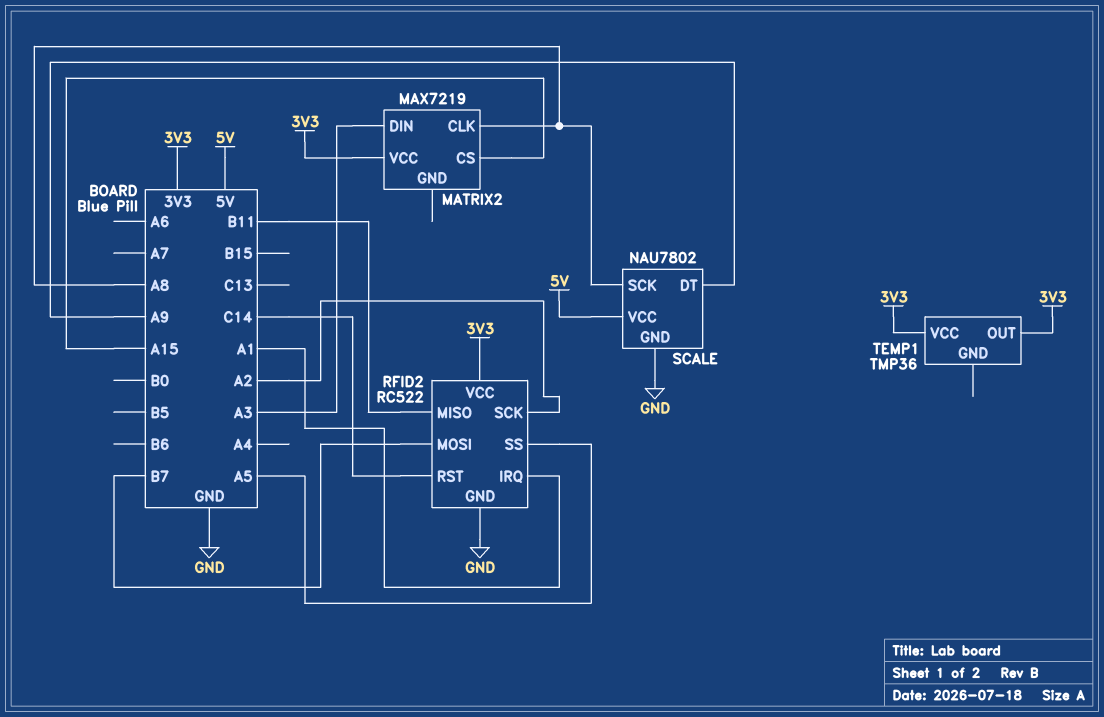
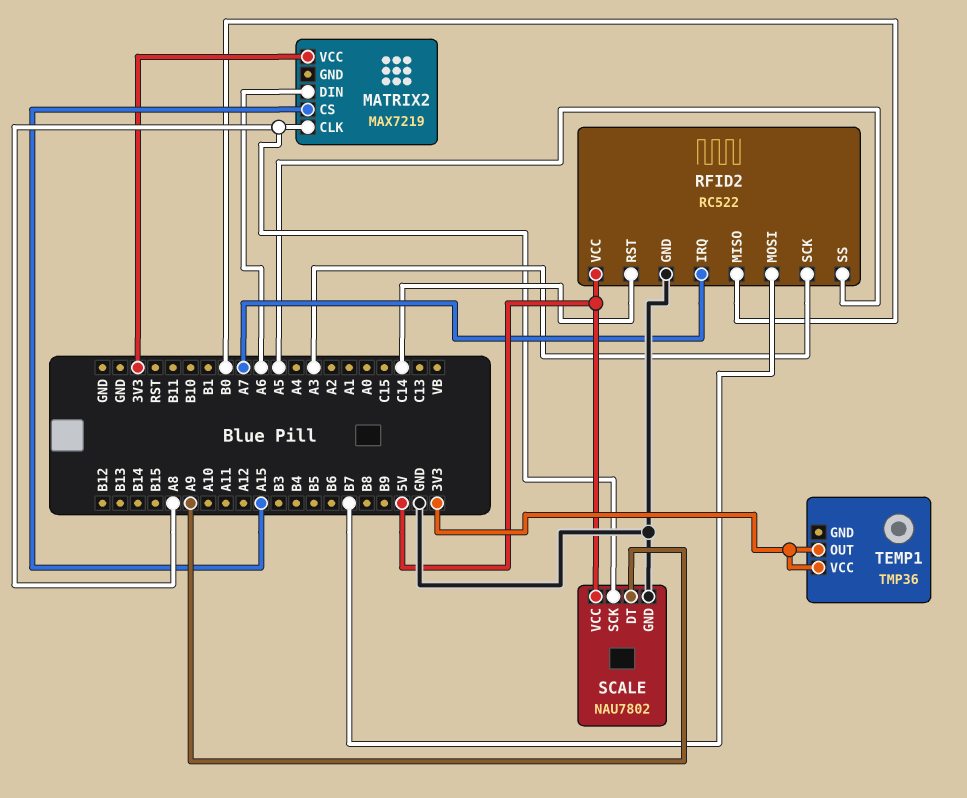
MATRIX2 pin DIN: A3 -> A6
RFID2 pin IRQ: A1 -> A7
RFID2 pin MISO: B11 -> B0
RFID2 pin SCK: A2 -> A3
RFID2 pin VCC: 3V3 -> 5V

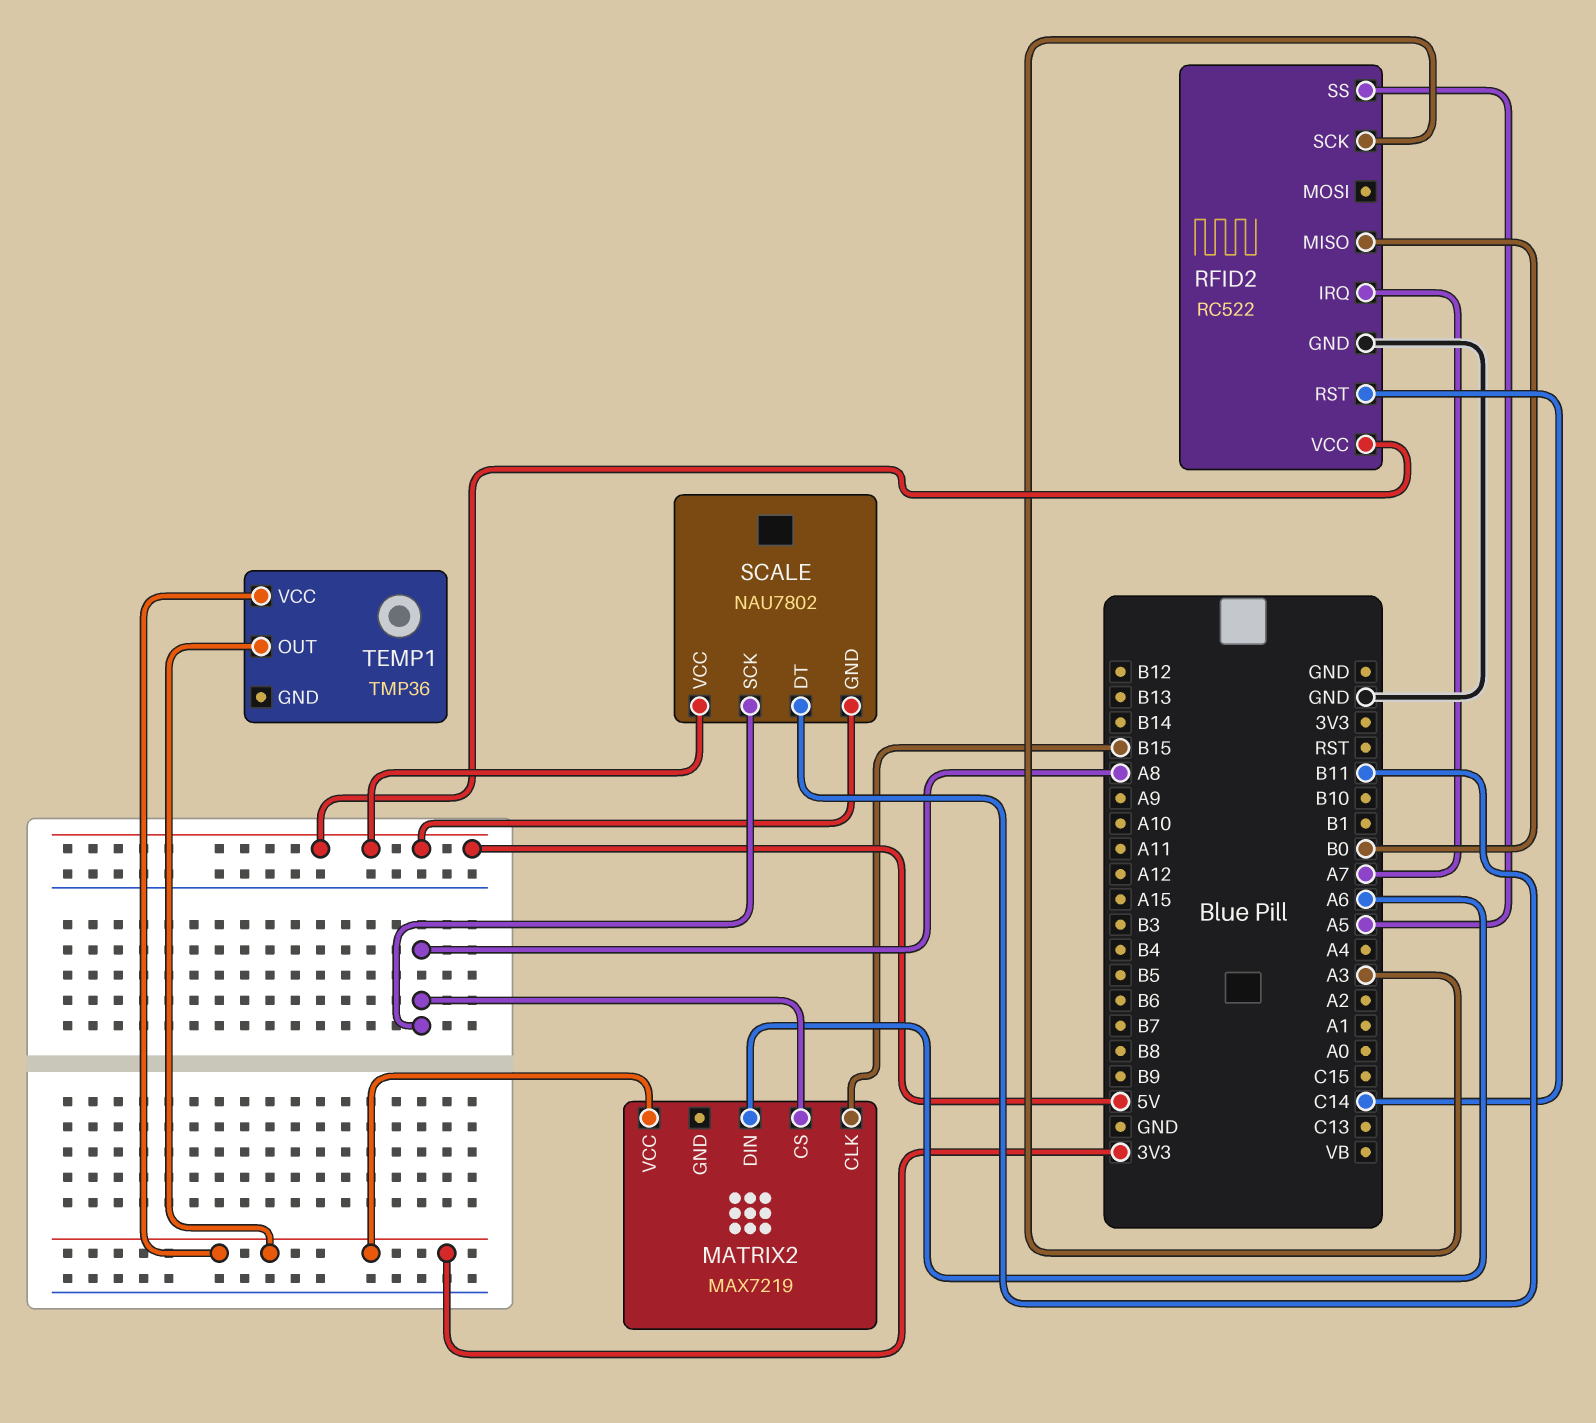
MATRIX2 pin CLK: A8 -> B15
MATRIX2 pin CS: A15 -> A8
RFID2 pin MOSI: B7 -> none
SCALE pin DT: A9 -> B11
SCALE pin GND: GND -> 5V

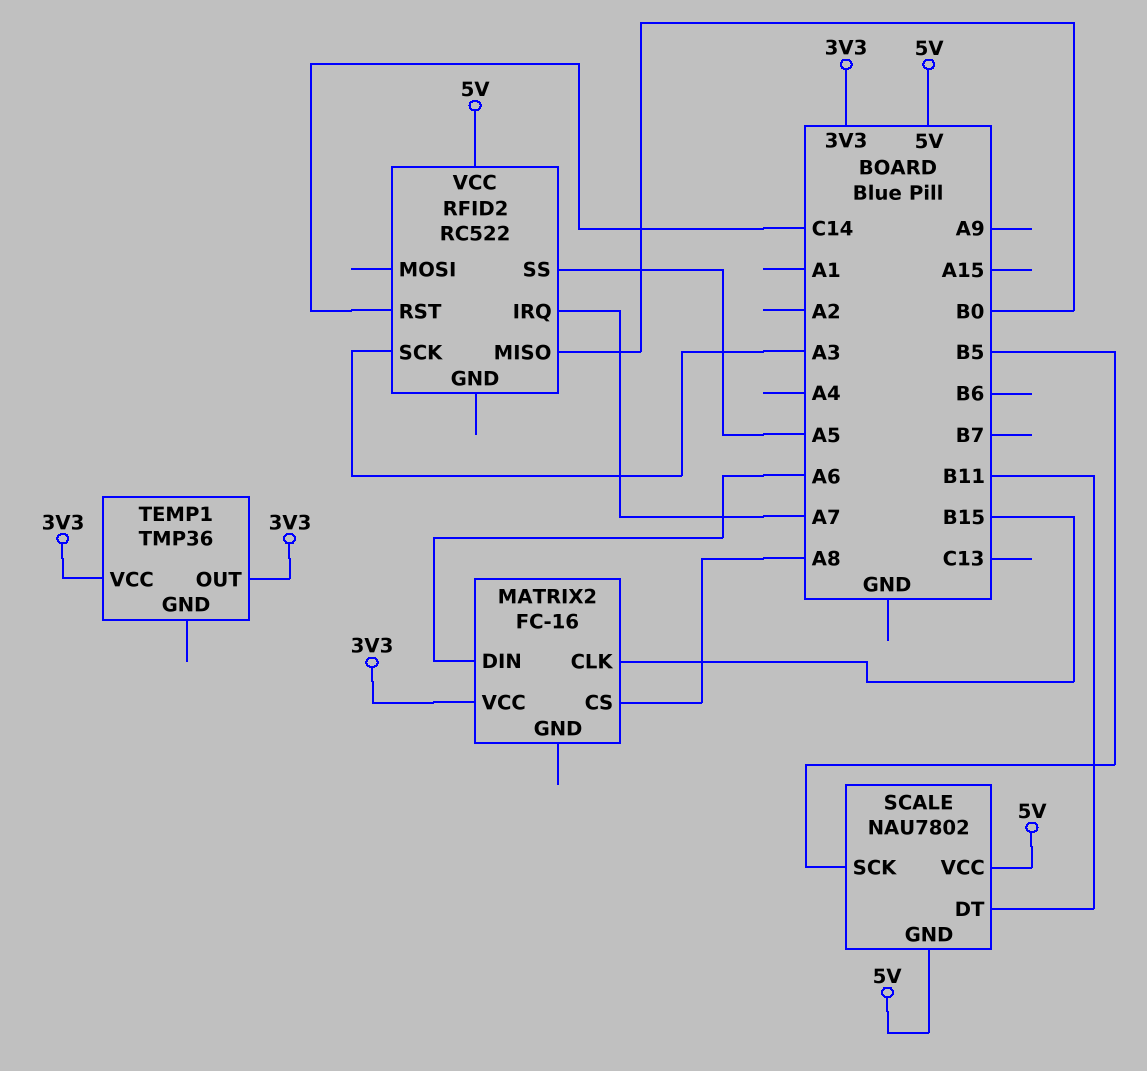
MATRIX2: MAX7219 -> FC-16
RFID2 pin GND: GND -> none
SCALE pin SCK: A8 -> B5

